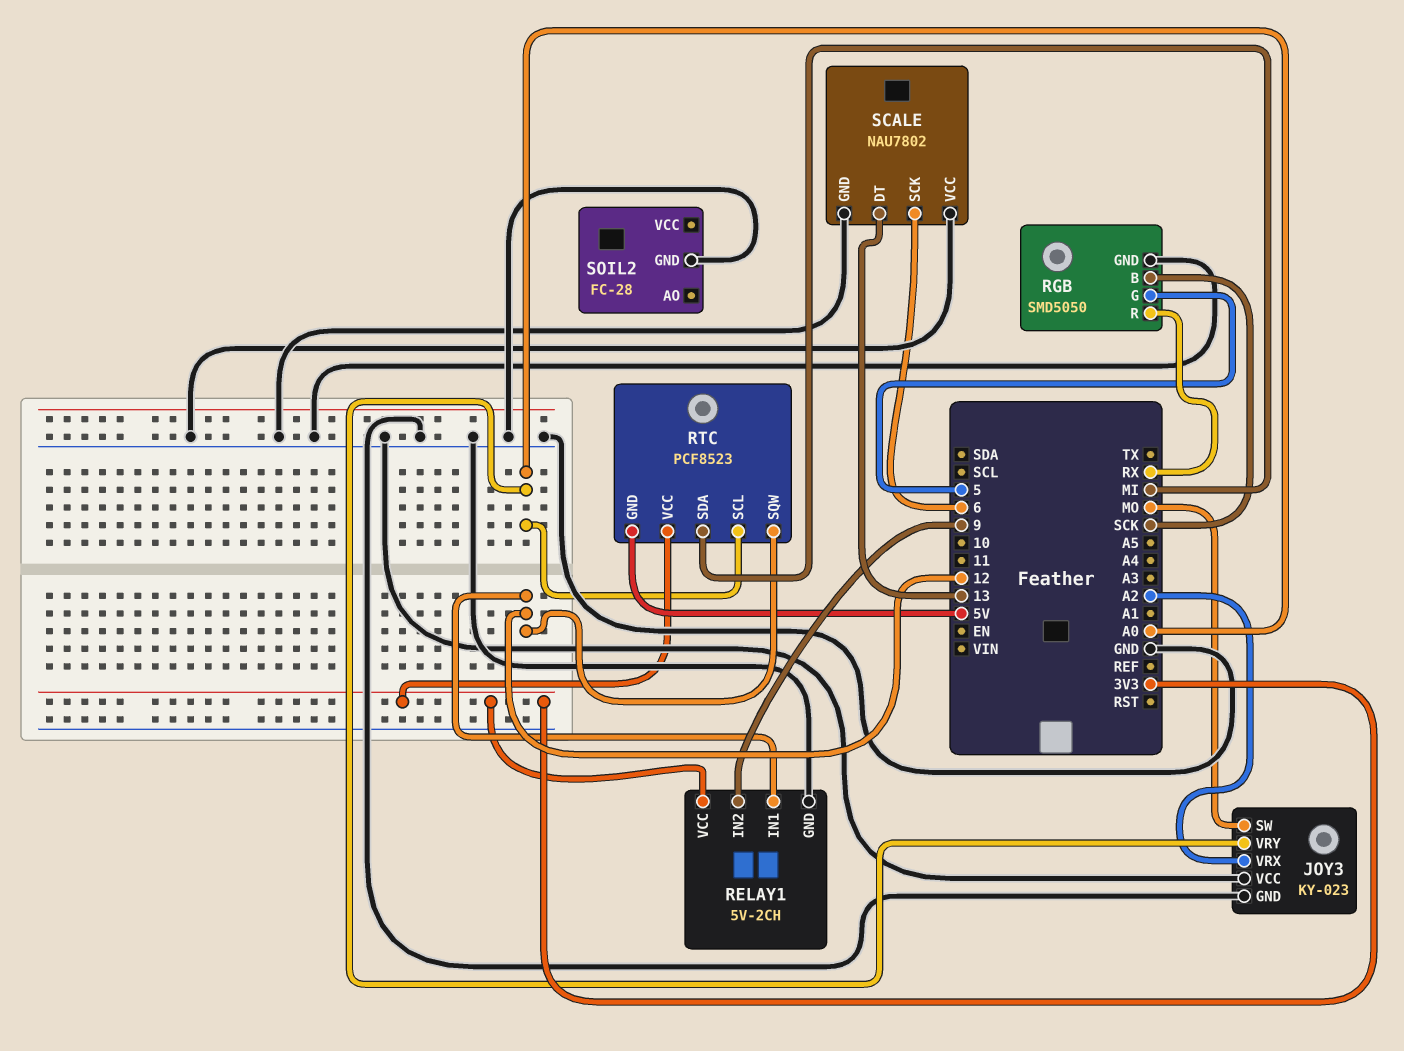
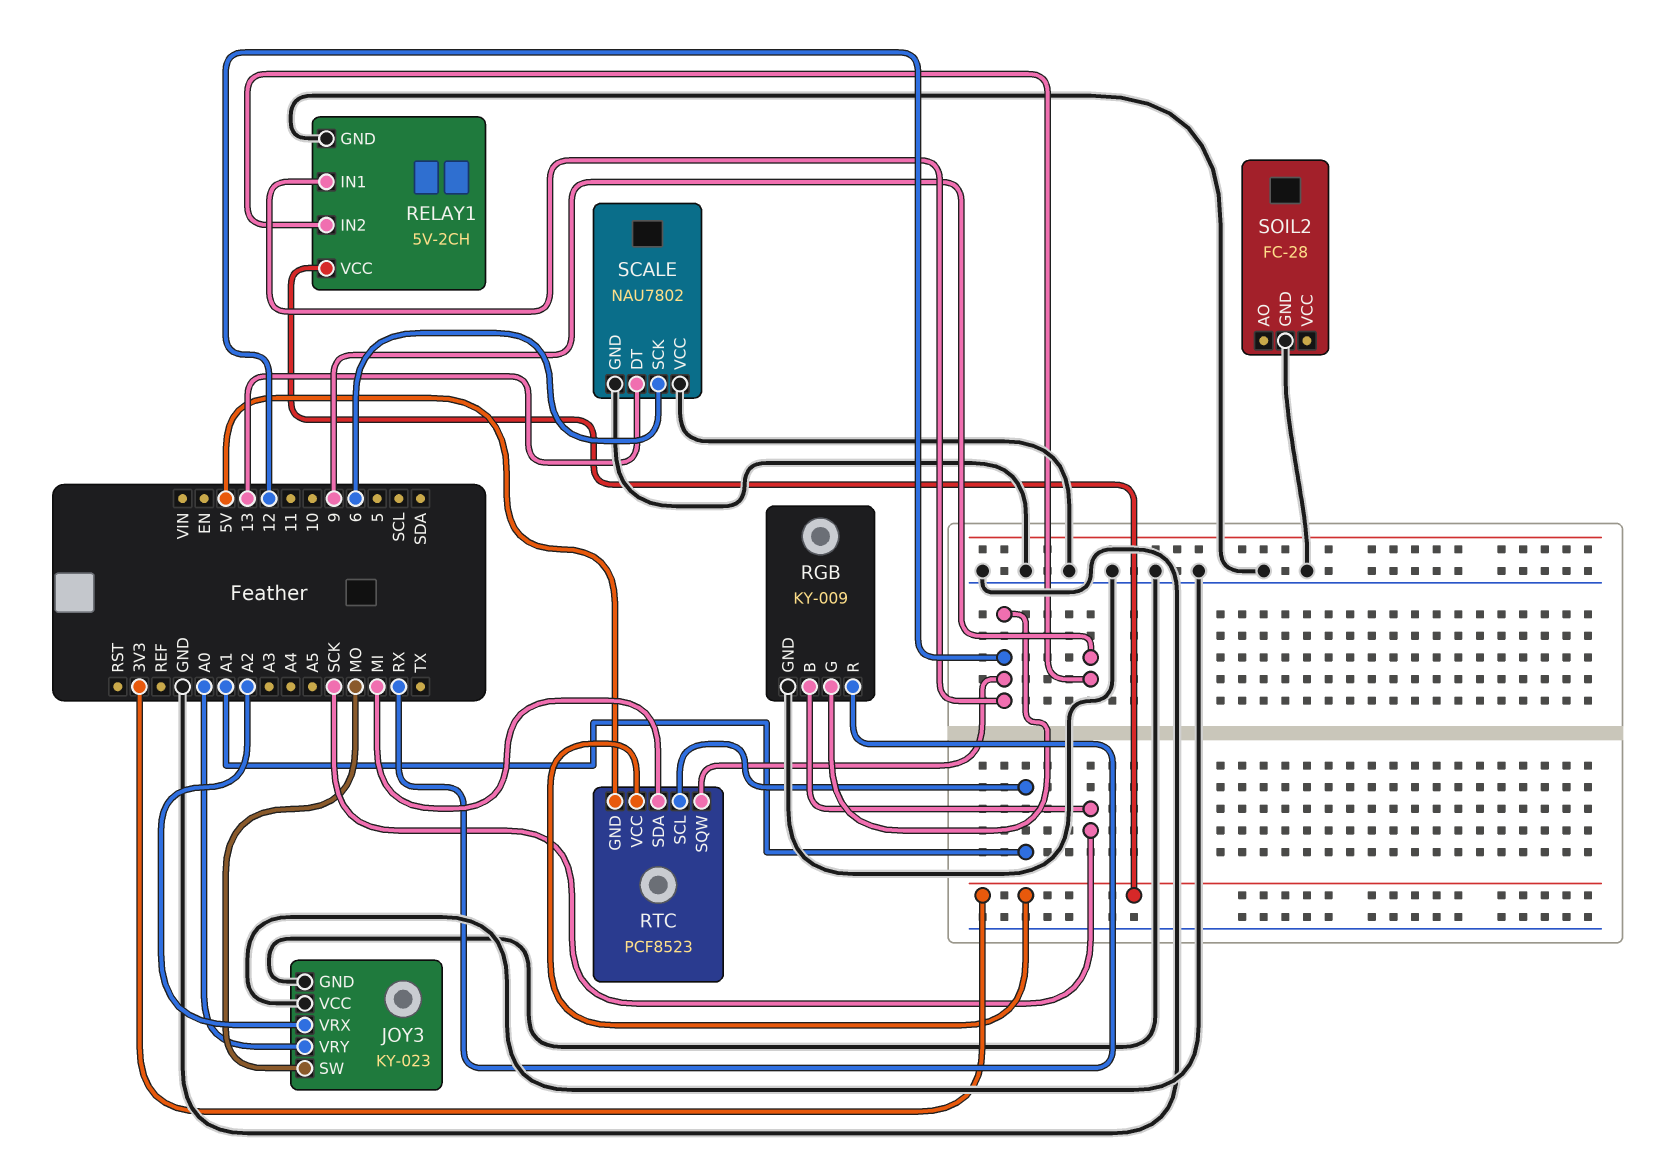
RGB: SMD5050 -> KY-009
RGB pin G: 5 -> 12
RTC pin SCL: A0 -> A1

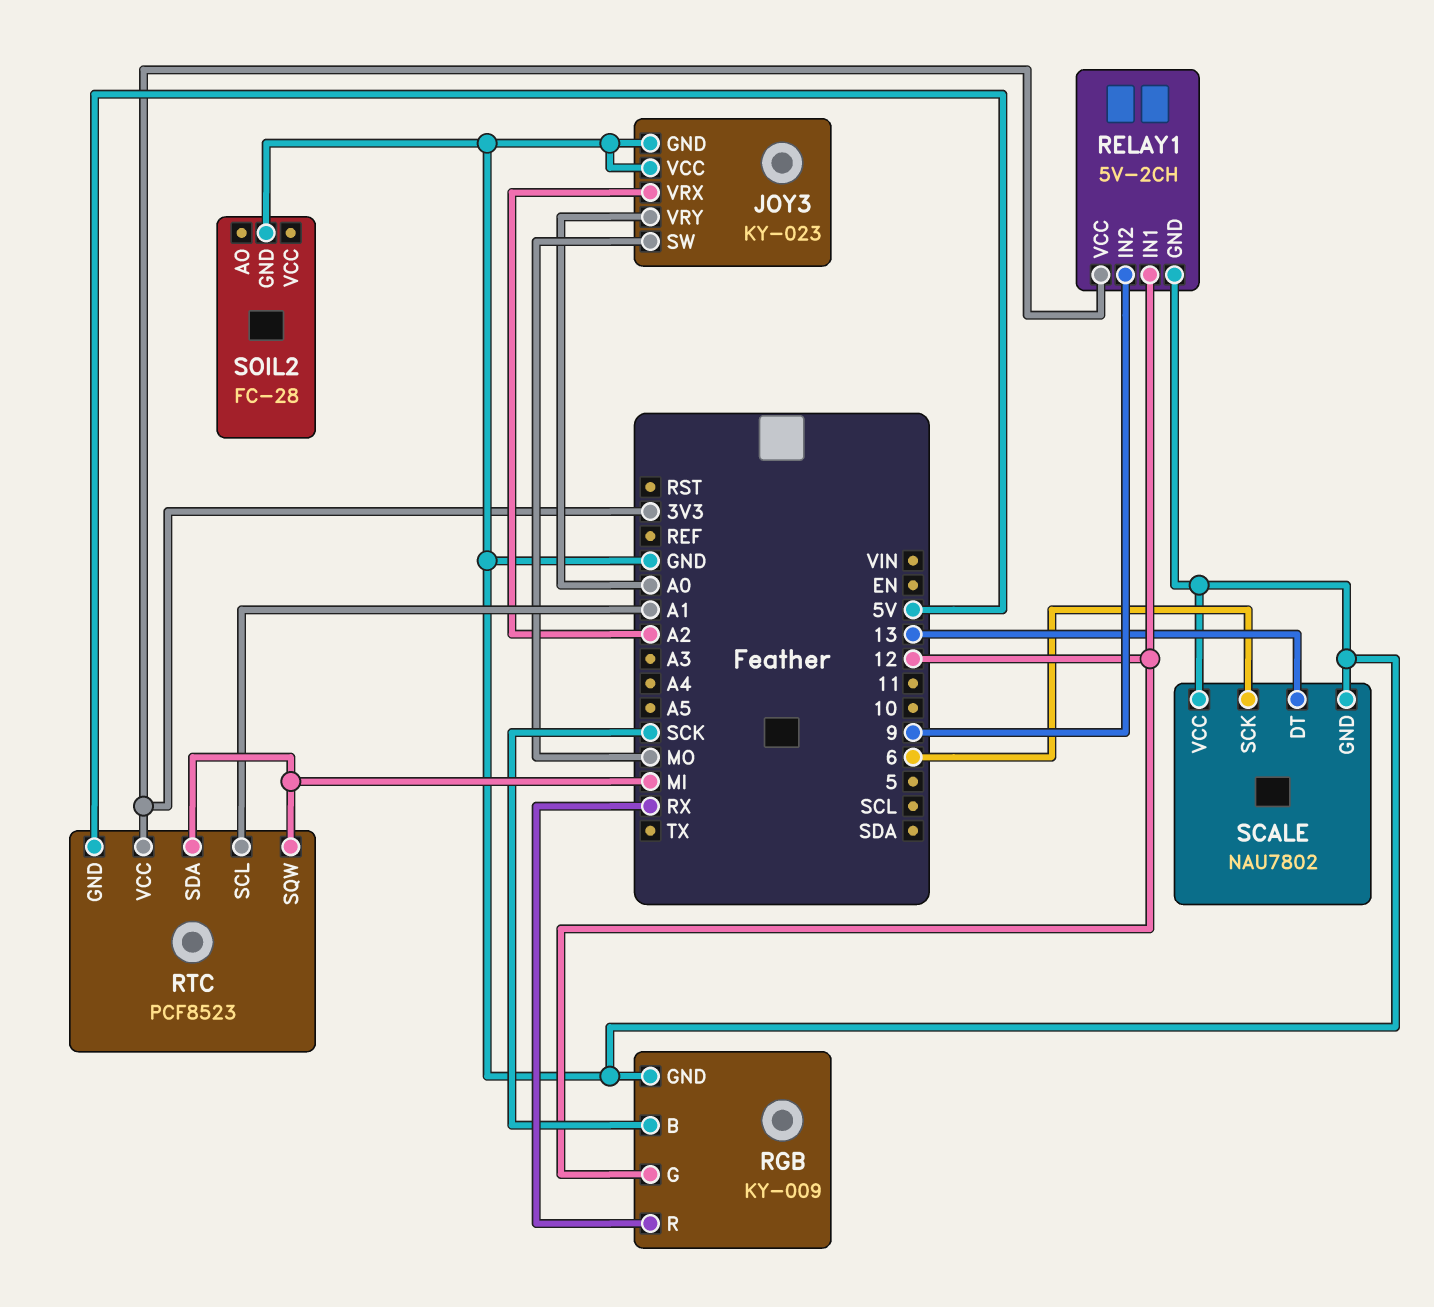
RTC pin SQW: 12 -> MI

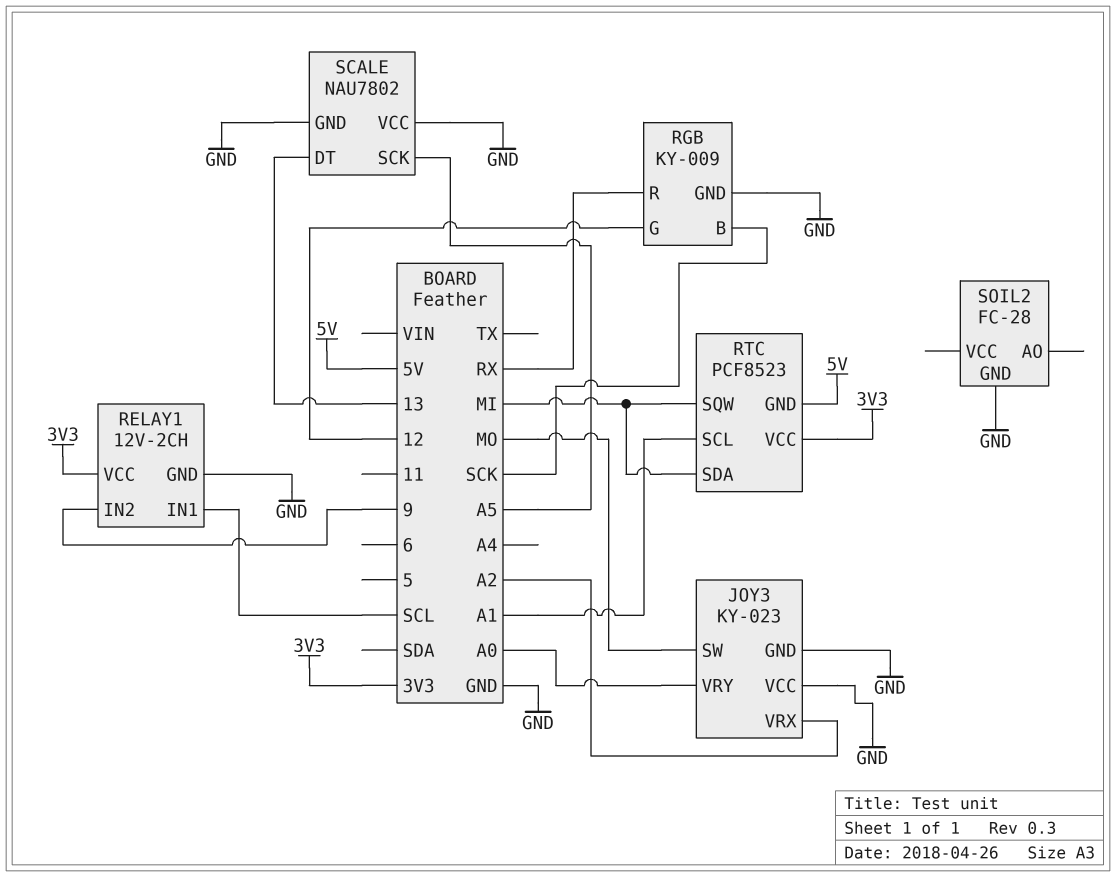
RELAY1: 5V-2CH -> 12V-2CH
RELAY1 pin IN1: 12 -> SCL
SCALE pin SCK: 6 -> A5

